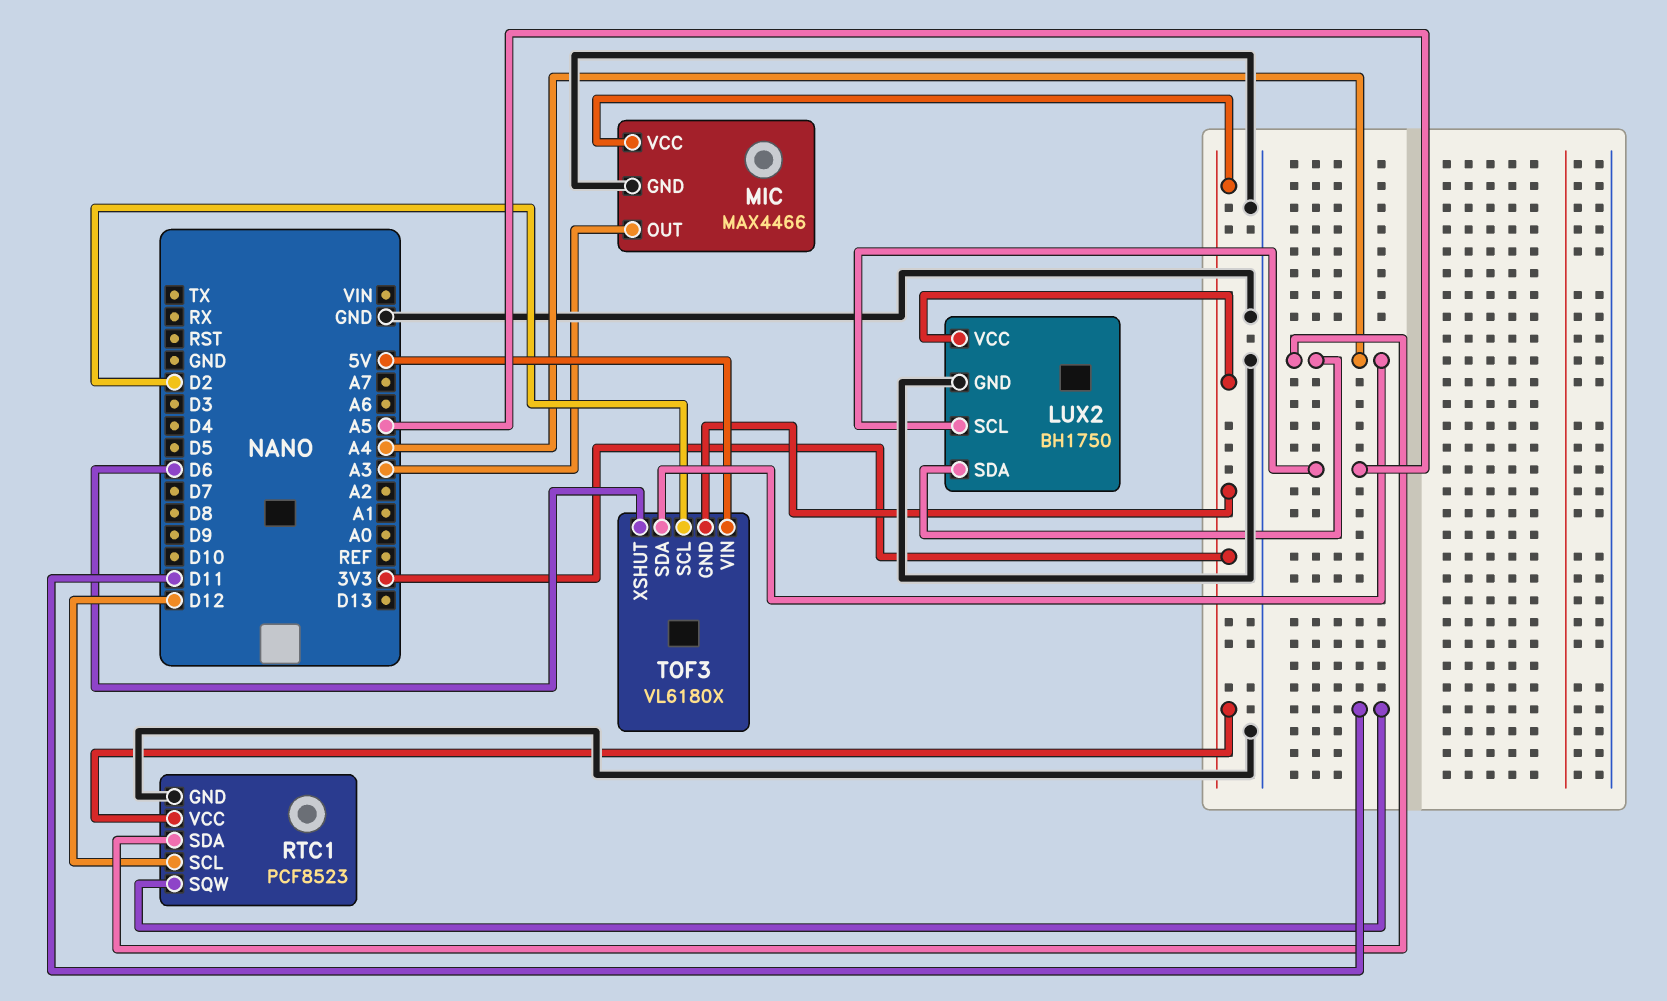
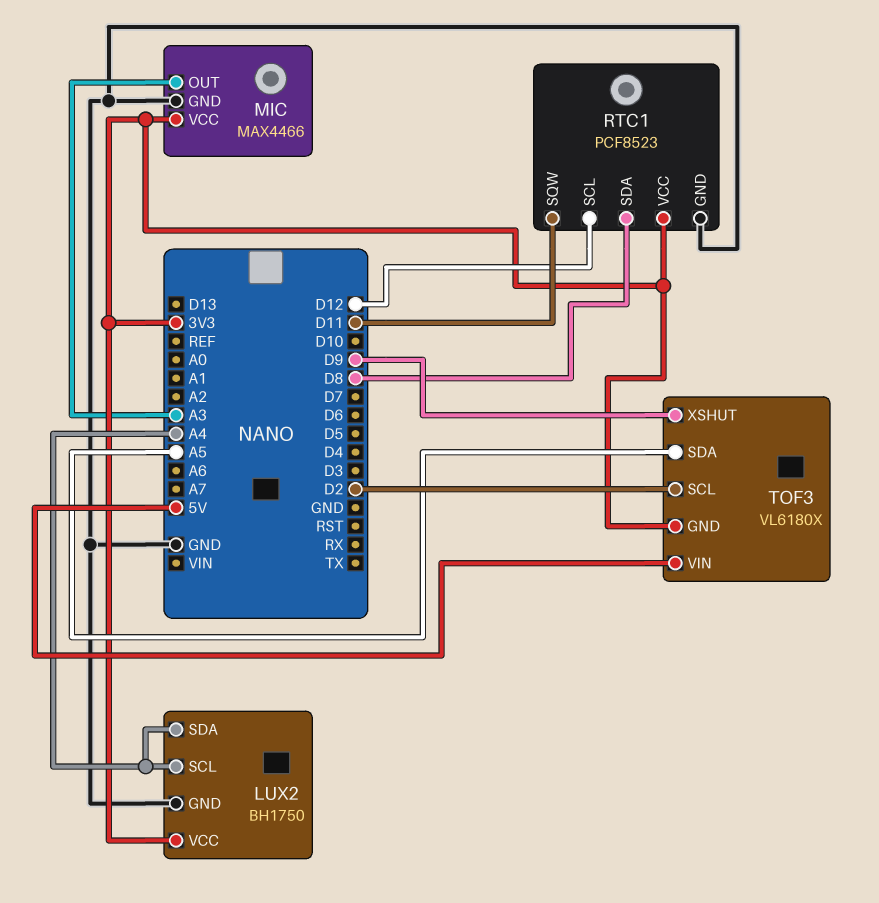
LUX2 pin SCL: A5 -> A4
RTC1 pin SDA: A4 -> D8
TOF3 pin SDA: A4 -> A5
TOF3 pin XSHUT: D6 -> D9

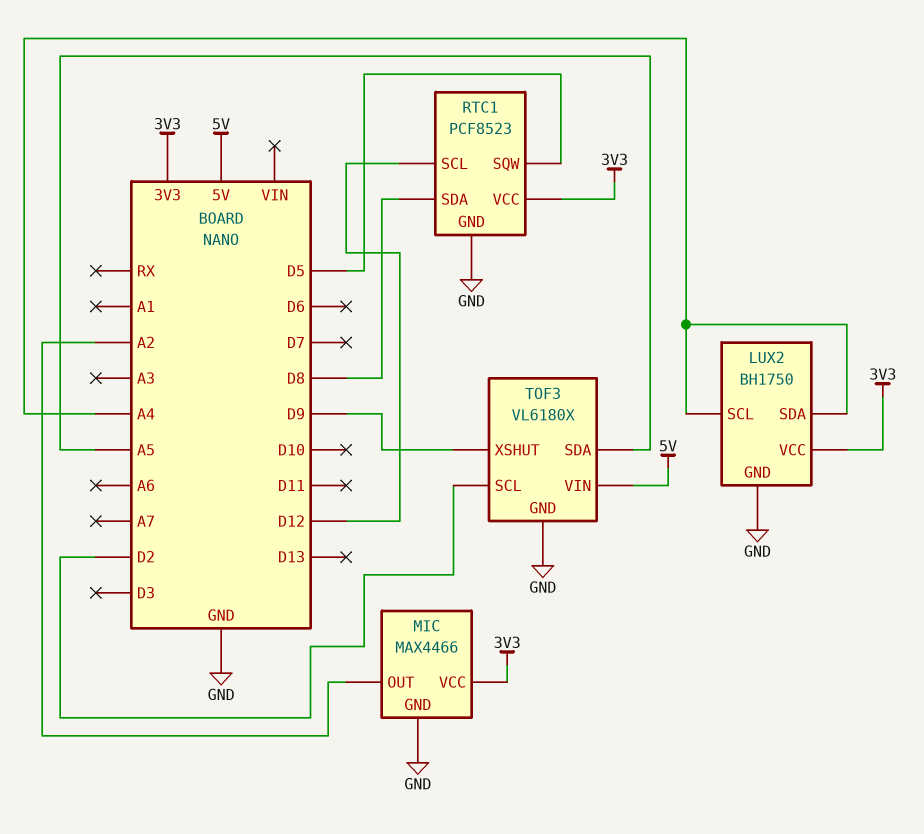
MIC pin OUT: A3 -> A2
RTC1 pin SQW: D11 -> D5
TOF3 pin GND: 3V3 -> GND

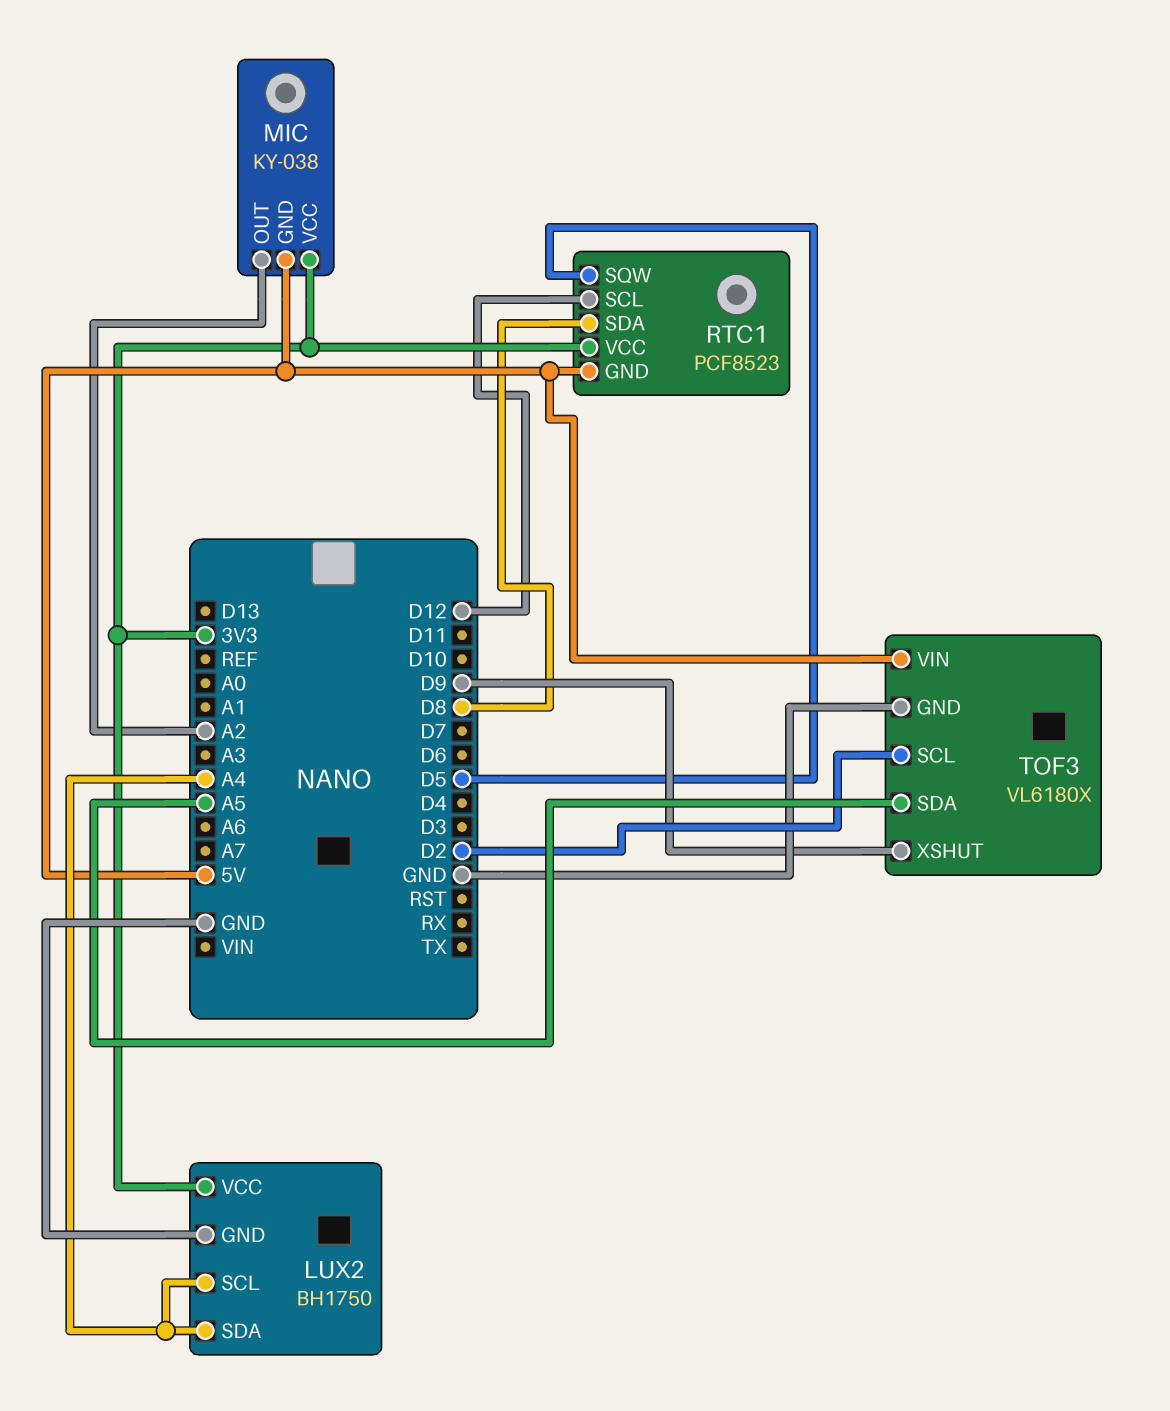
MIC: MAX4466 -> KY-038
MIC pin GND: GND -> 5V
RTC1 pin GND: GND -> 5V

